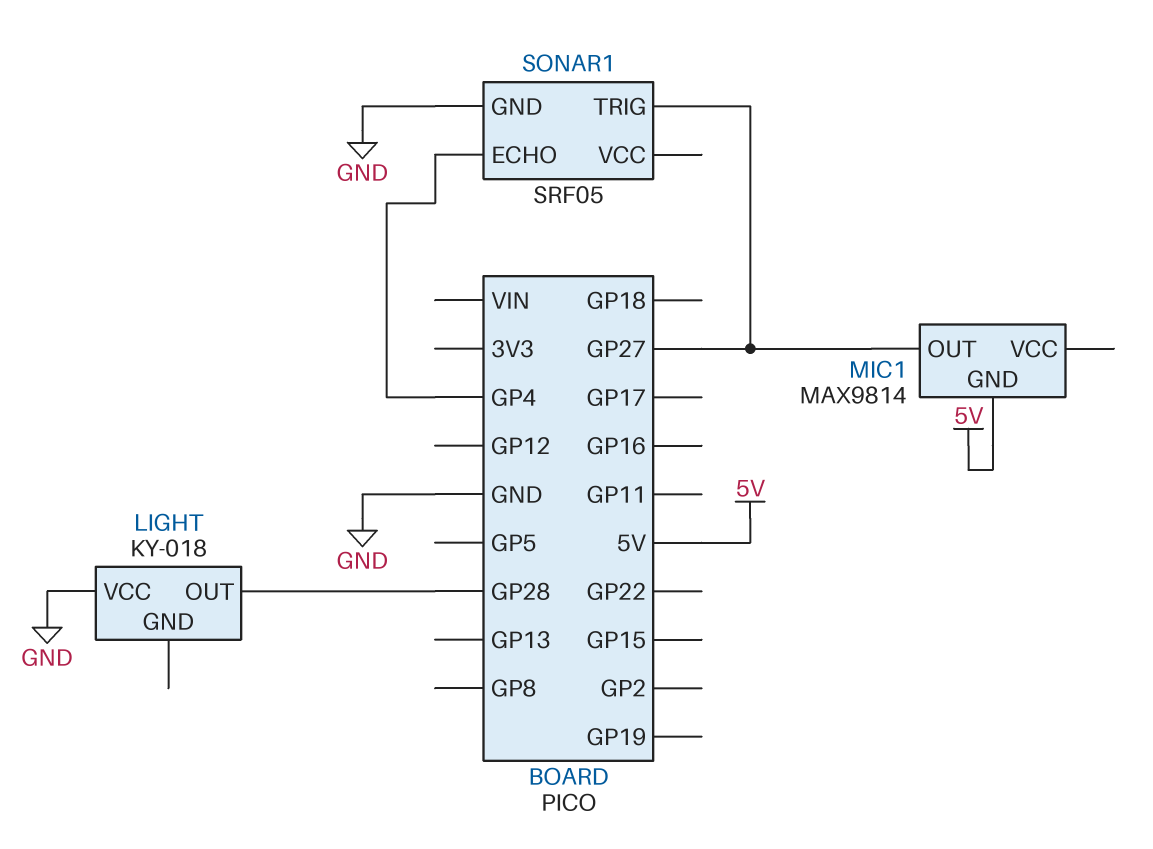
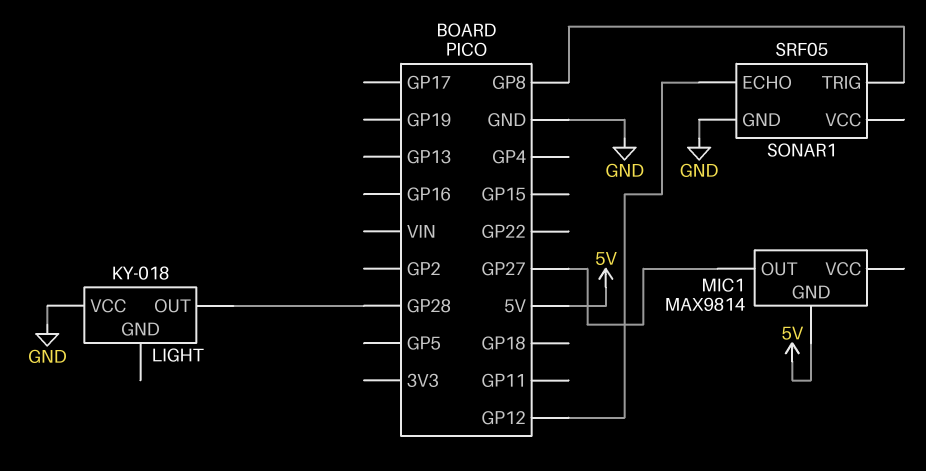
SONAR1 pin ECHO: GP4 -> GP12
SONAR1 pin TRIG: GP27 -> GP8

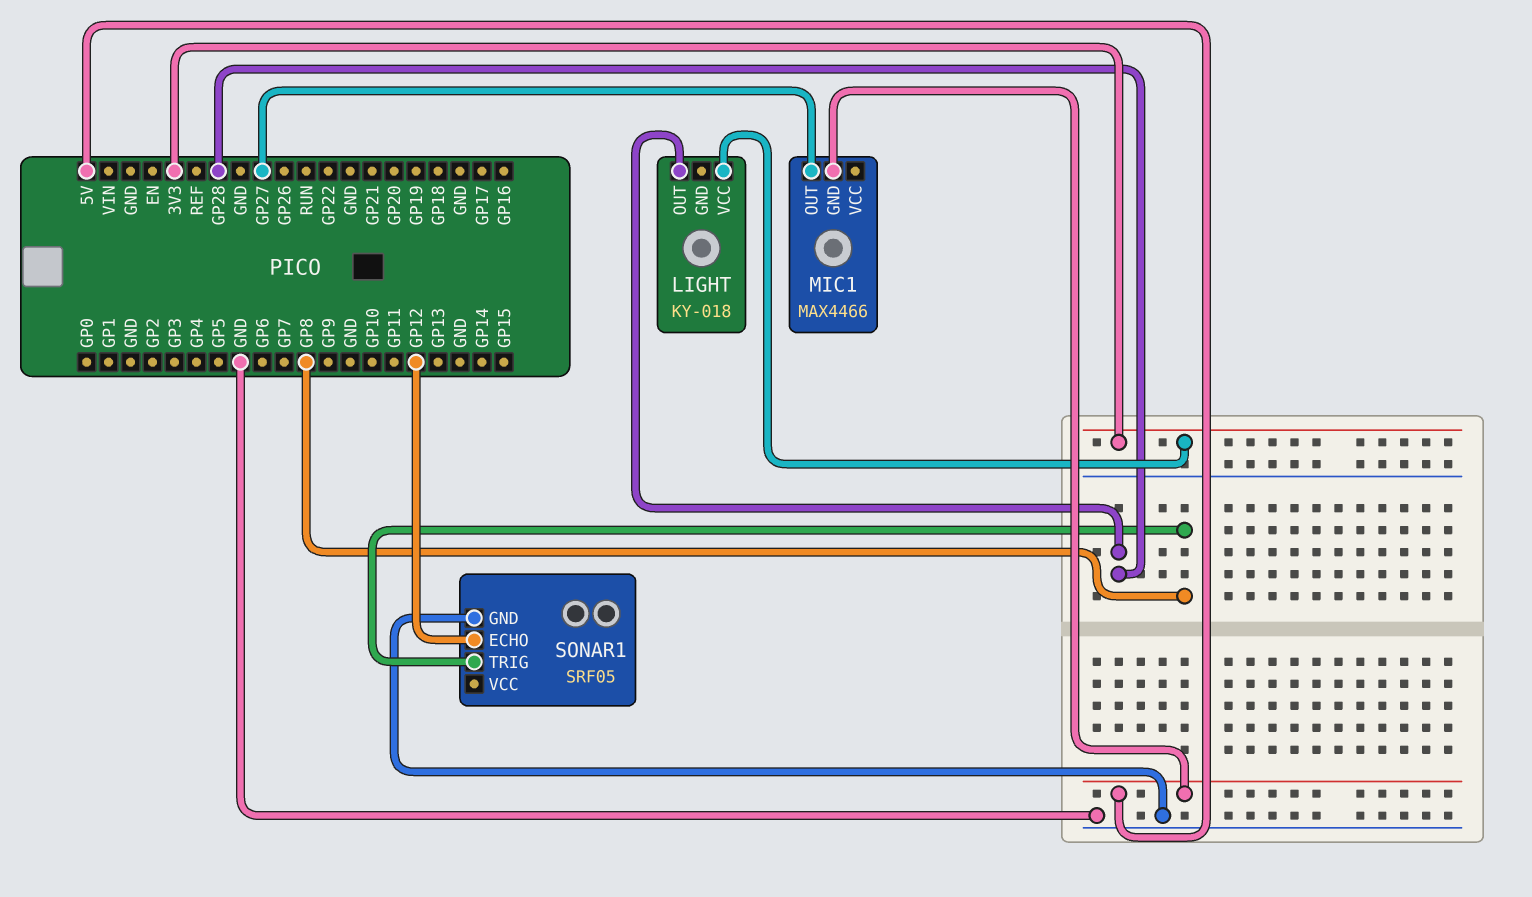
LIGHT pin VCC: GND -> 3V3
MIC1: MAX9814 -> MAX4466

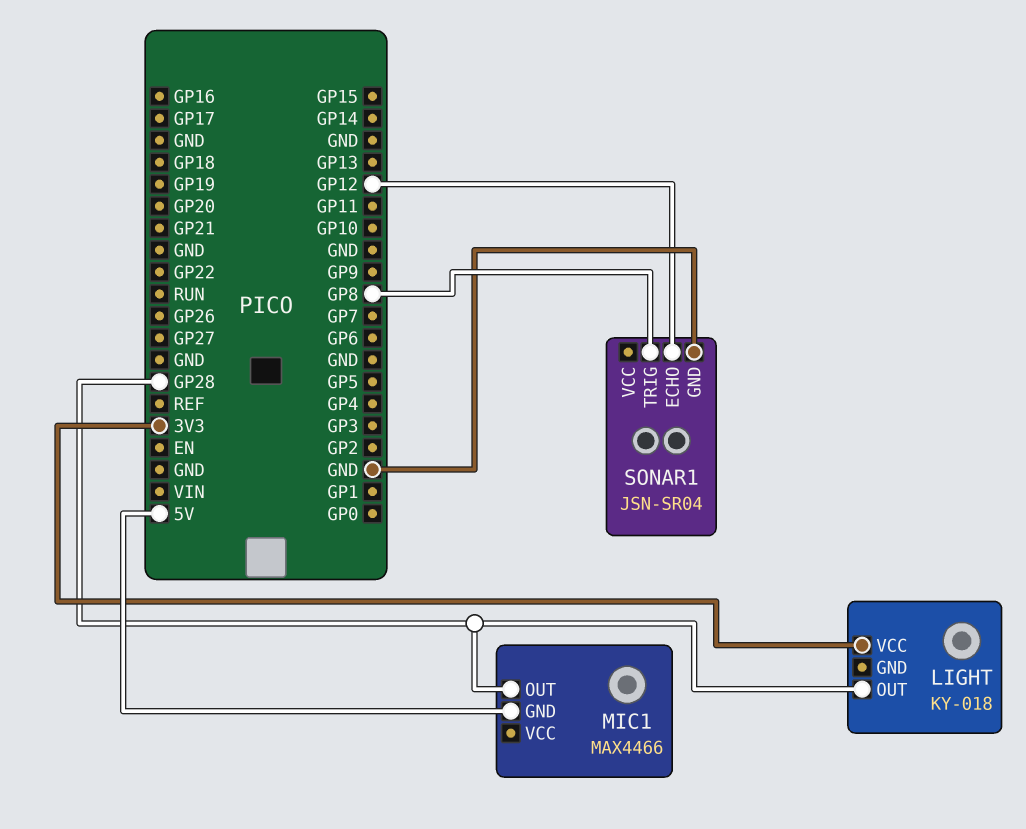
MIC1 pin OUT: GP27 -> GP28
SONAR1: SRF05 -> JSN-SR04

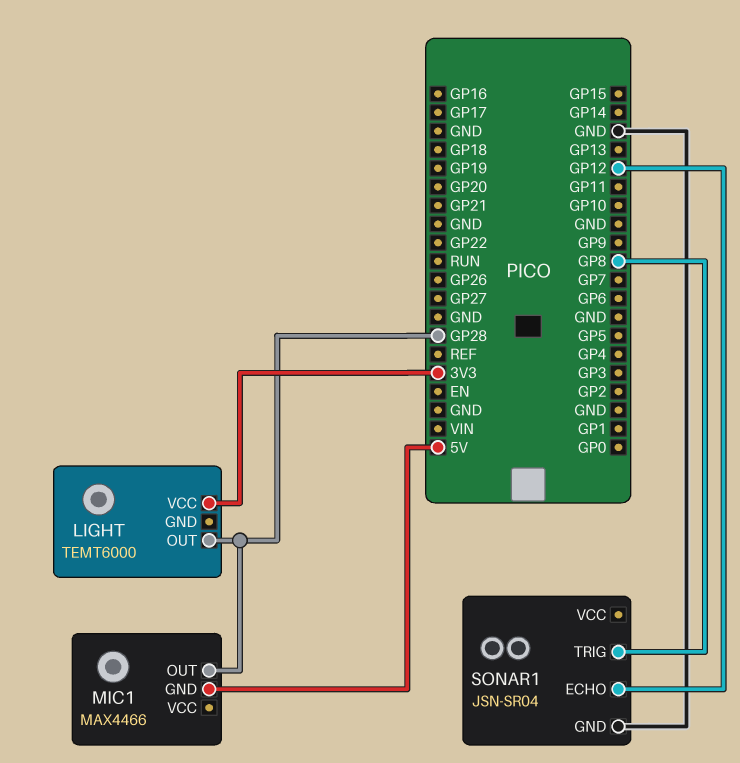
LIGHT: KY-018 -> TEMT6000

